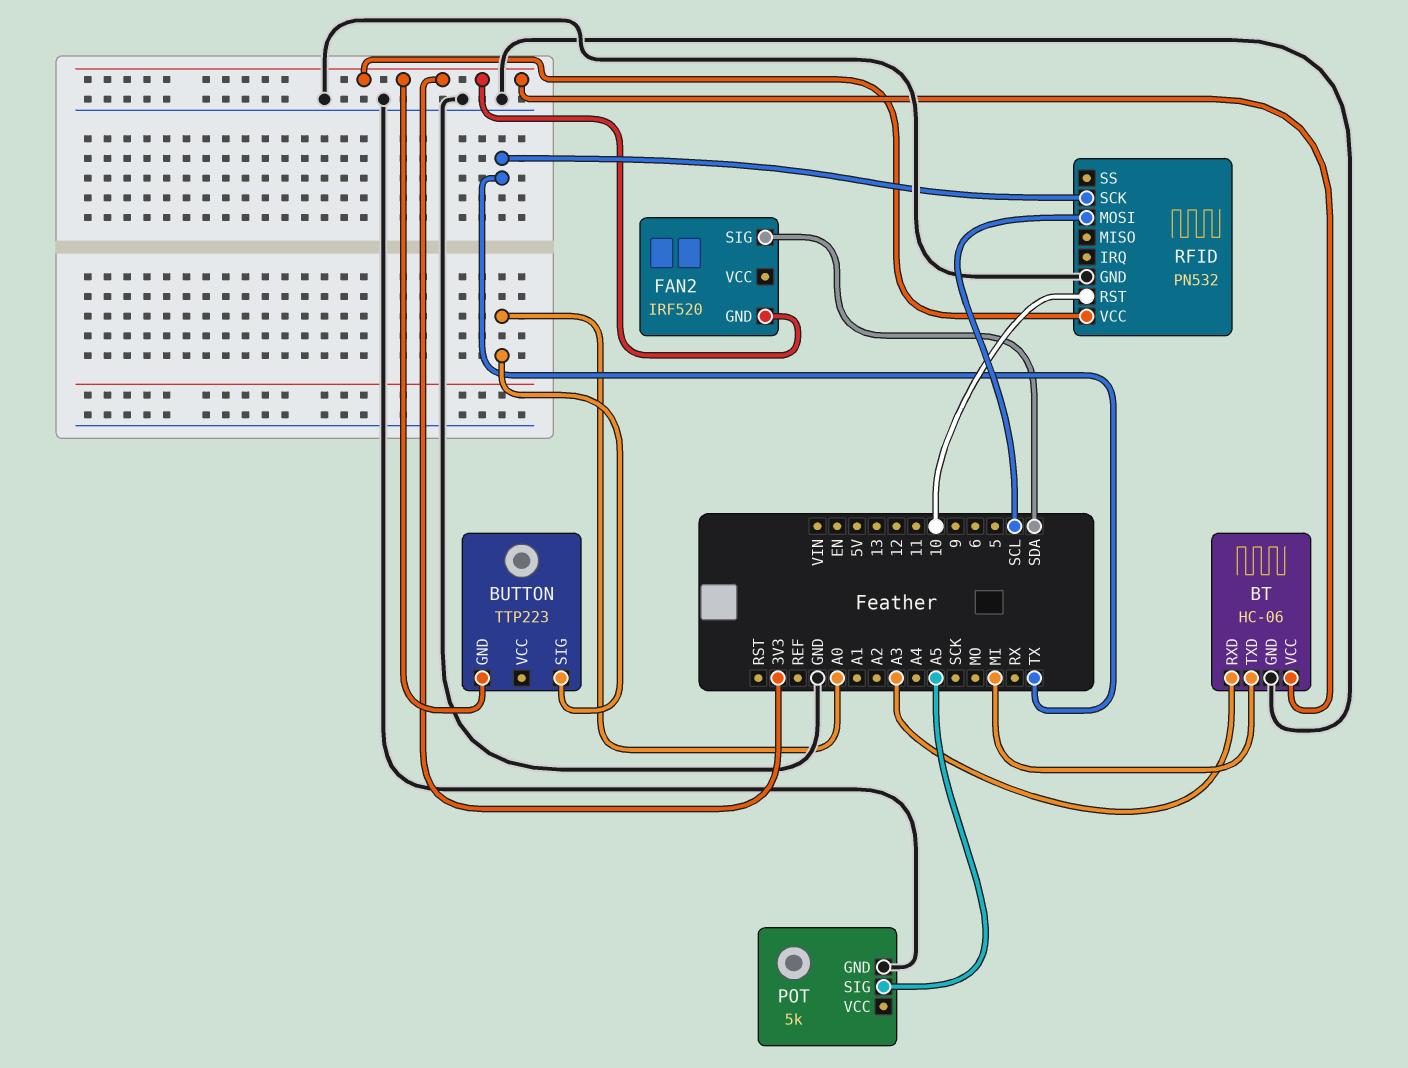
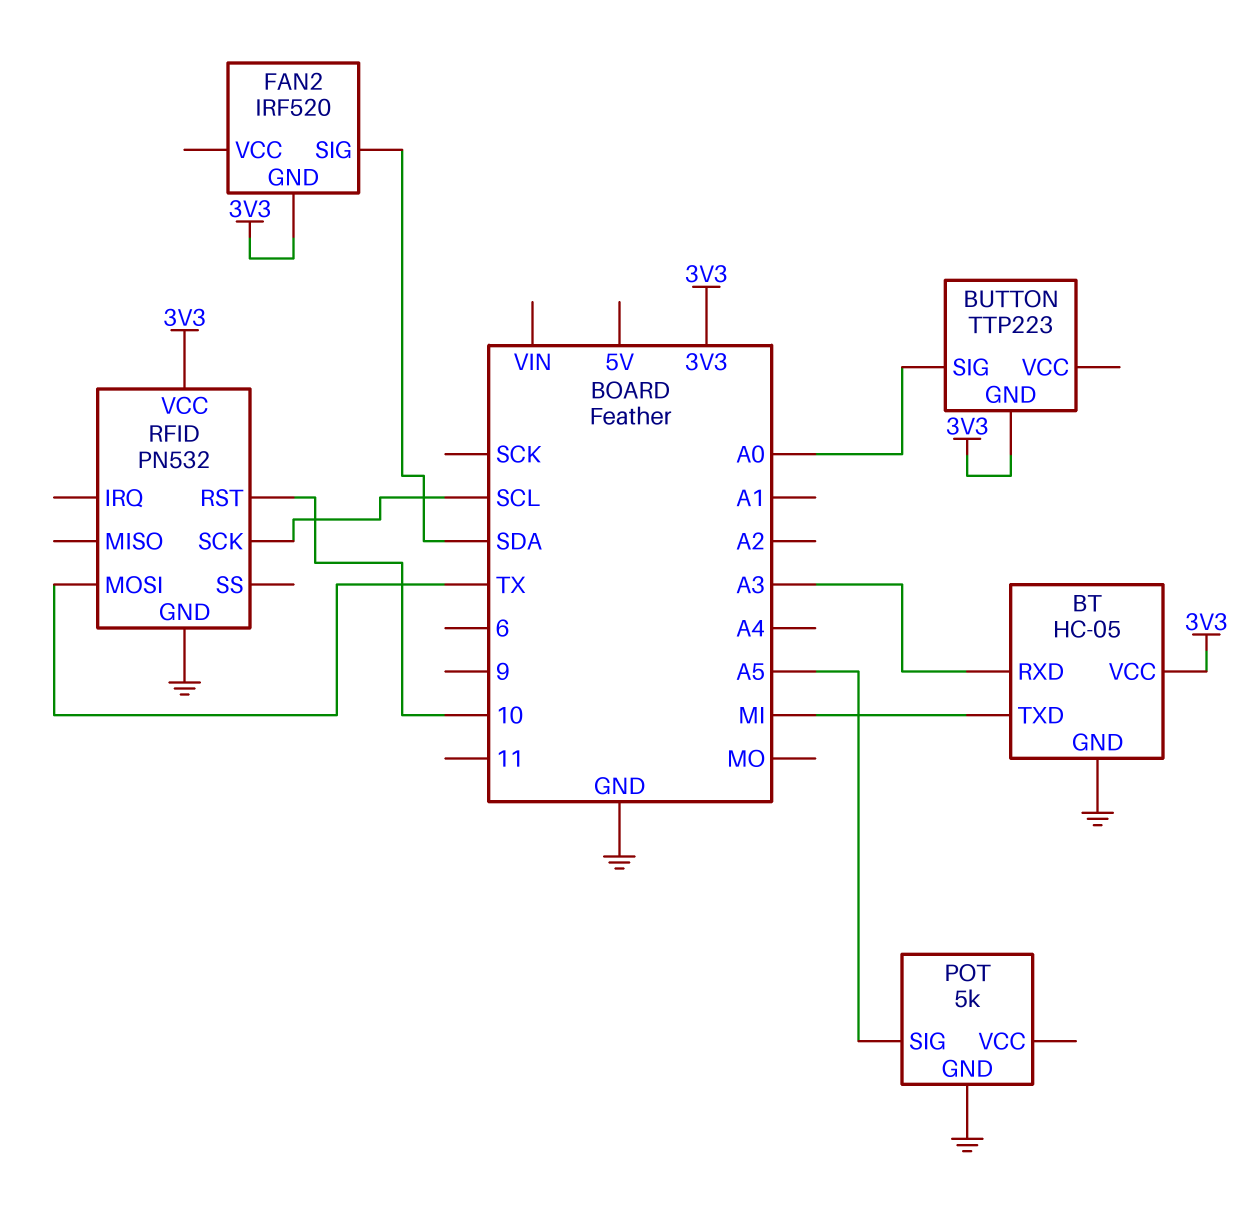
BT: HC-06 -> HC-05
RFID pin MOSI: SCL -> TX
RFID pin SCK: TX -> SCL

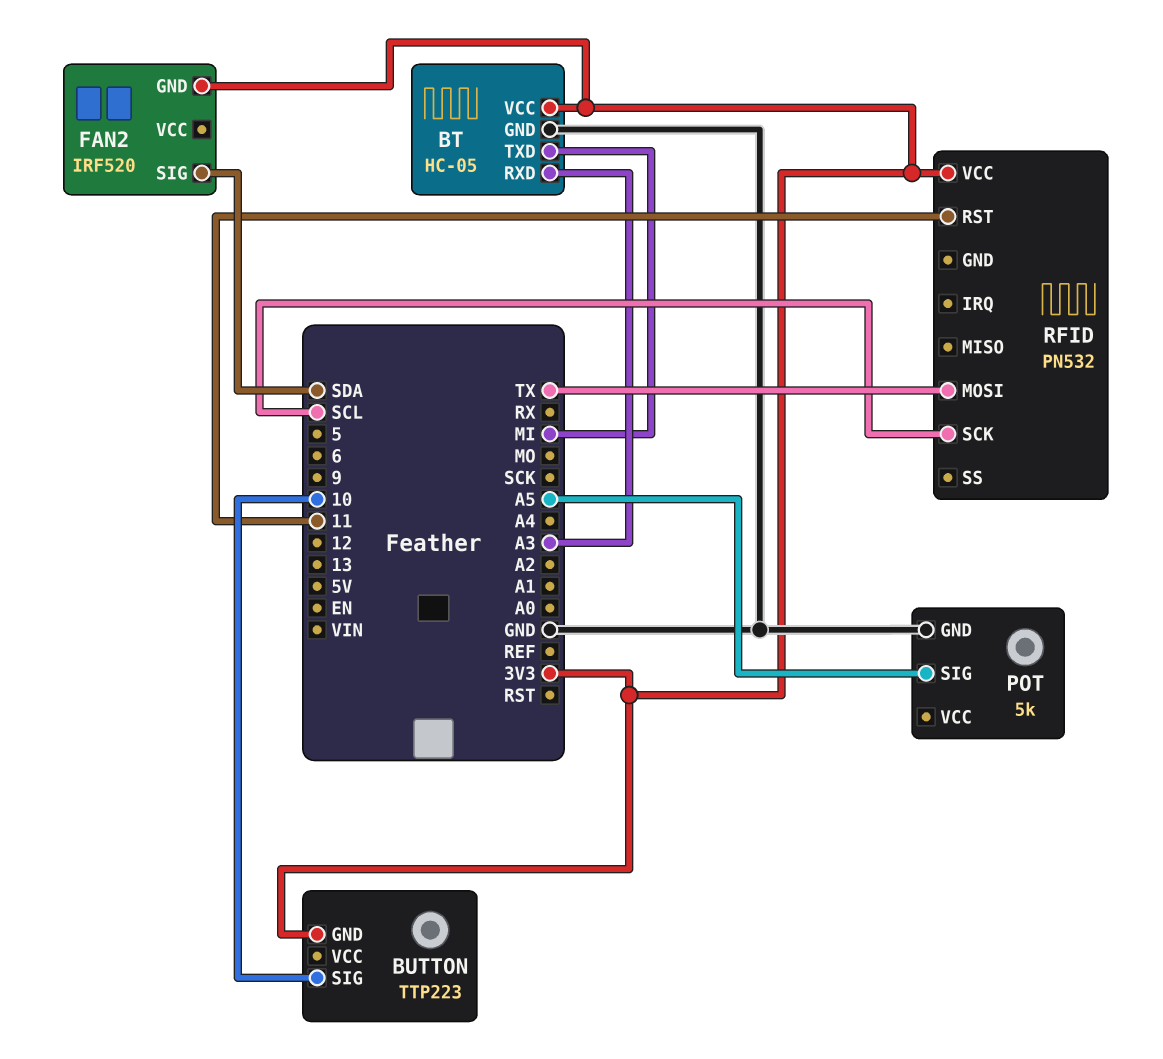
BUTTON pin SIG: A0 -> 10
RFID pin GND: GND -> none
RFID pin RST: 10 -> 11

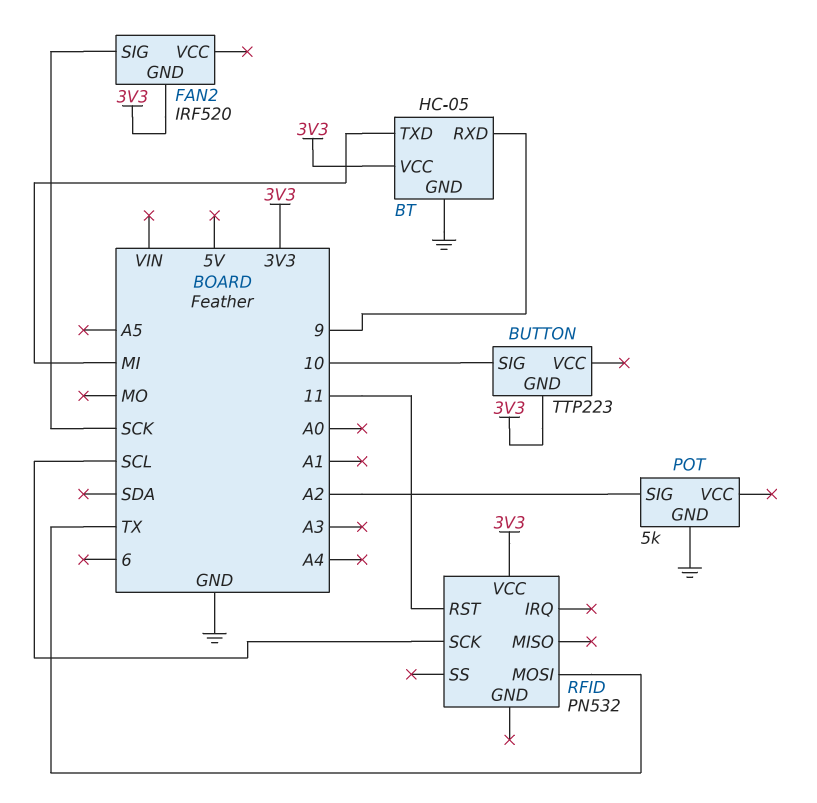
BT pin RXD: A3 -> 9
FAN2 pin SIG: SDA -> SCK
POT pin SIG: A5 -> A2

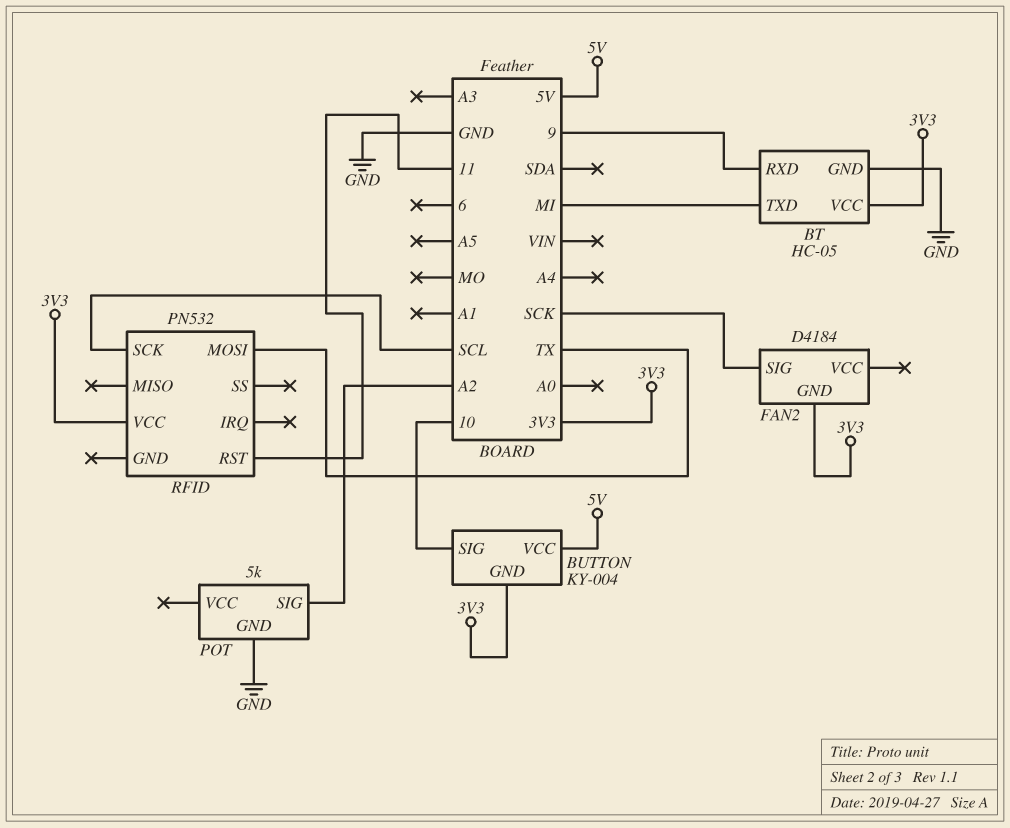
BUTTON: TTP223 -> KY-004
BUTTON pin VCC: none -> 5V
FAN2: IRF520 -> D4184

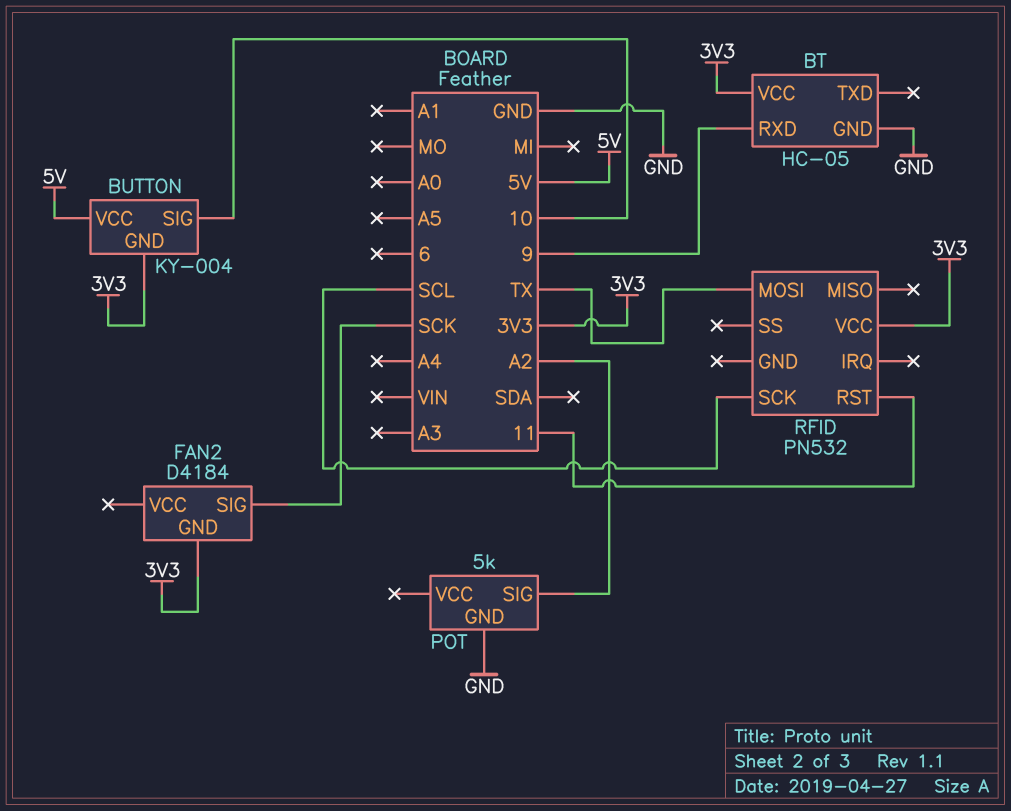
BT pin TXD: MI -> none

